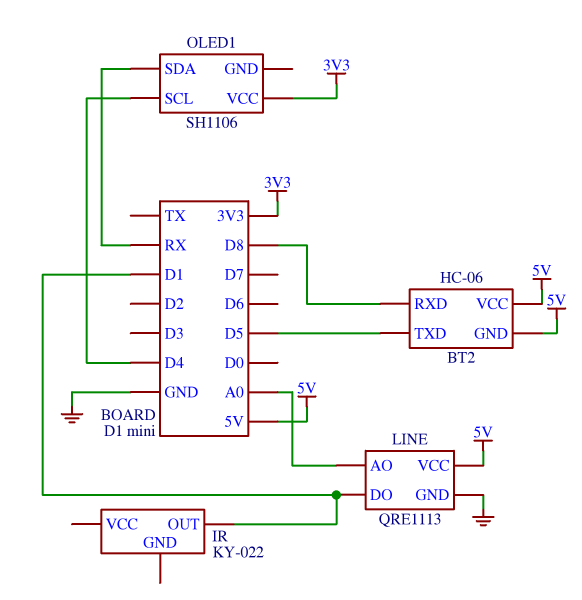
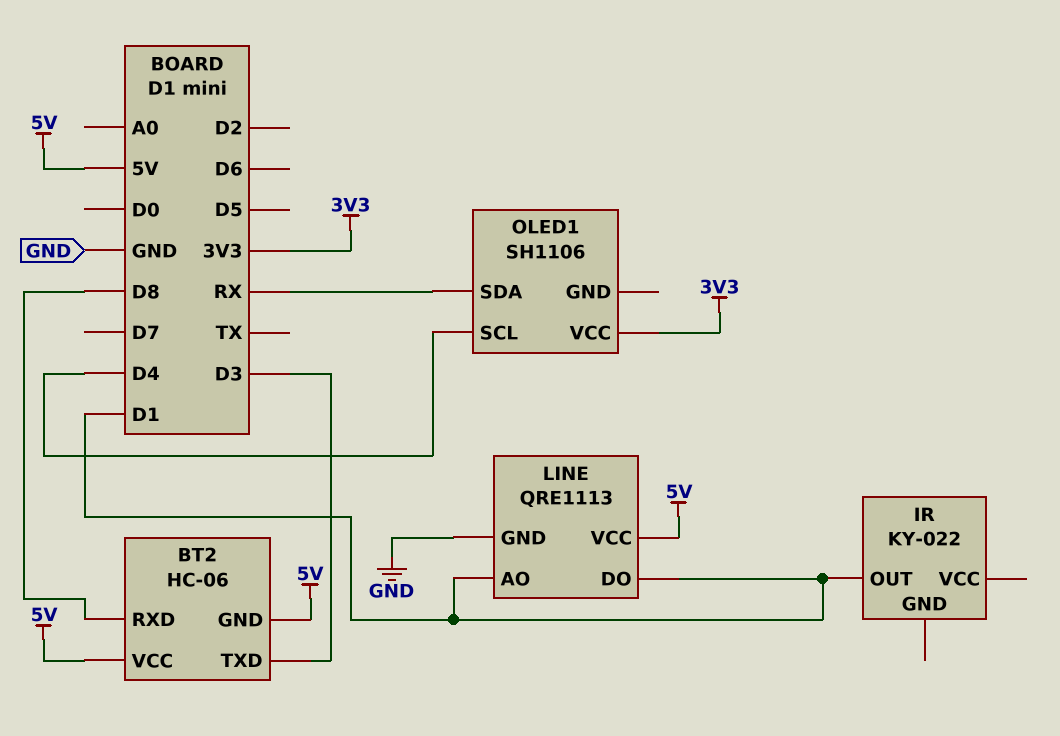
BT2 pin TXD: D5 -> D3
LINE pin AO: A0 -> D1

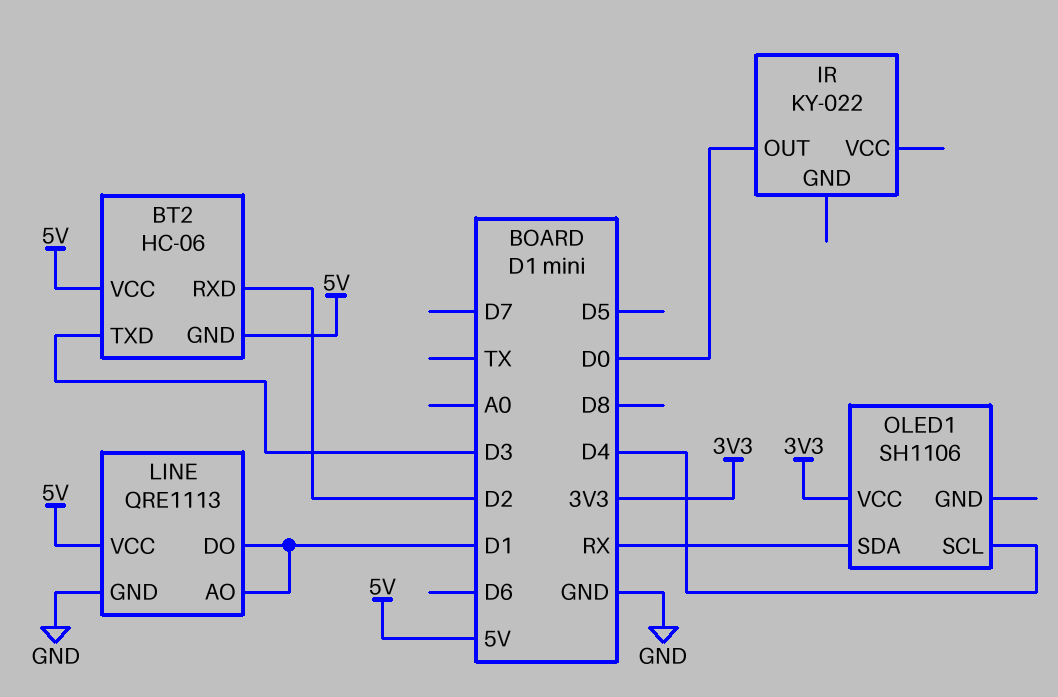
BT2 pin RXD: D8 -> D2
IR pin OUT: D1 -> D0

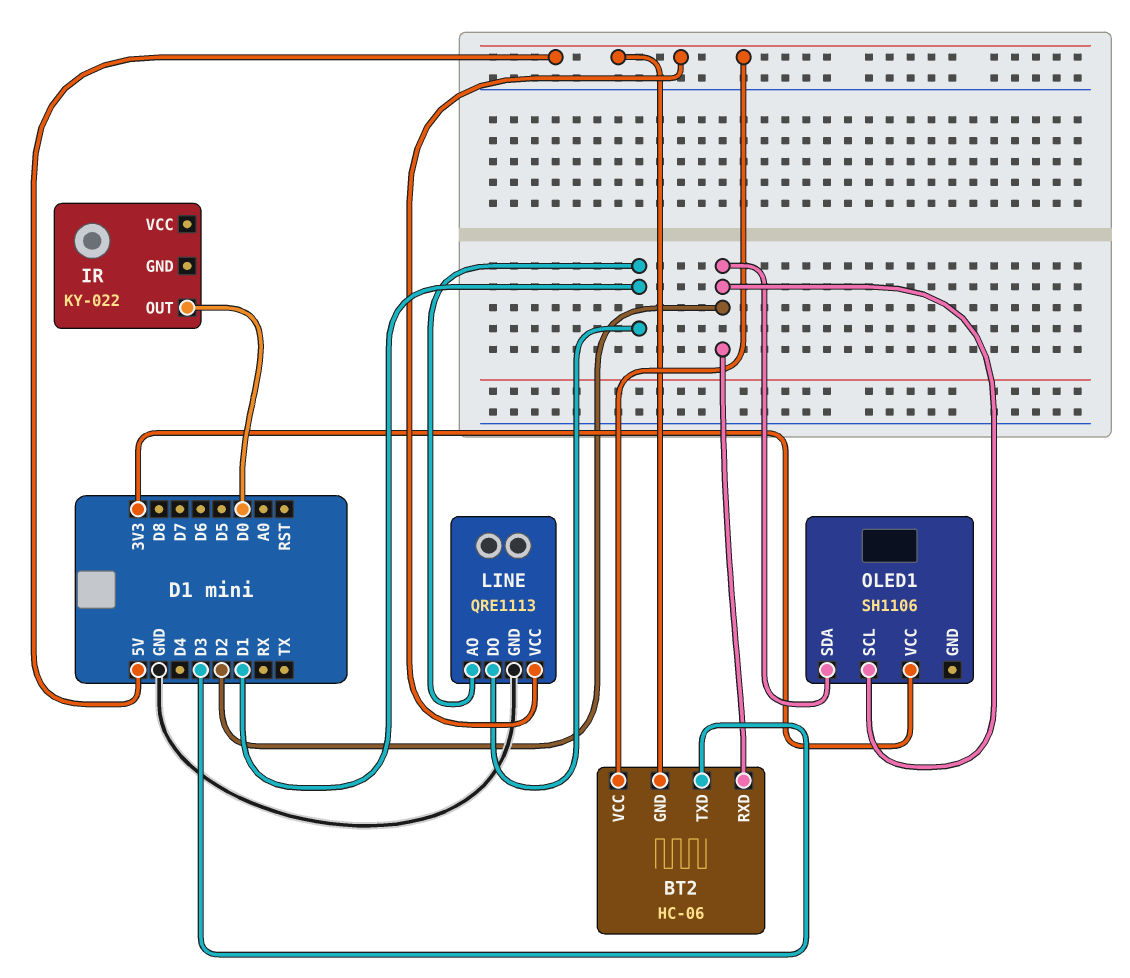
OLED1 pin SCL: D4 -> D2
OLED1 pin SDA: RX -> D2

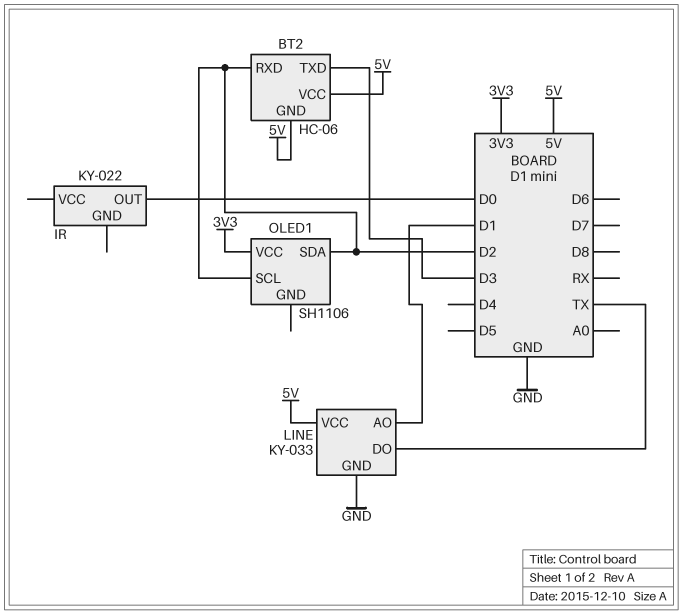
LINE: QRE1113 -> KY-033
LINE pin DO: D1 -> TX

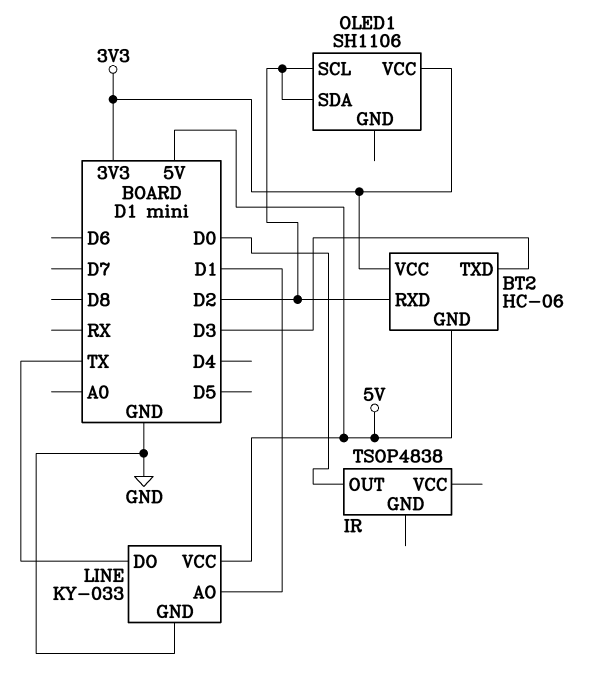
BT2 pin VCC: 5V -> 3V3
IR: KY-022 -> TSOP4838

